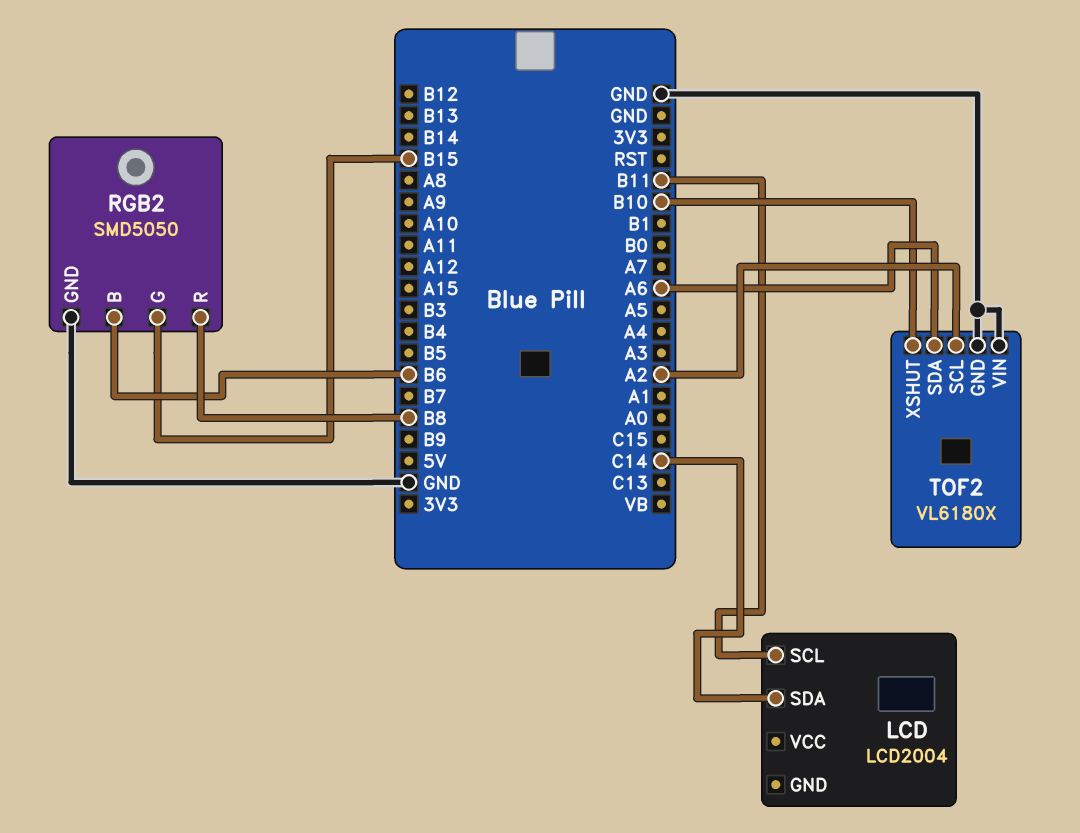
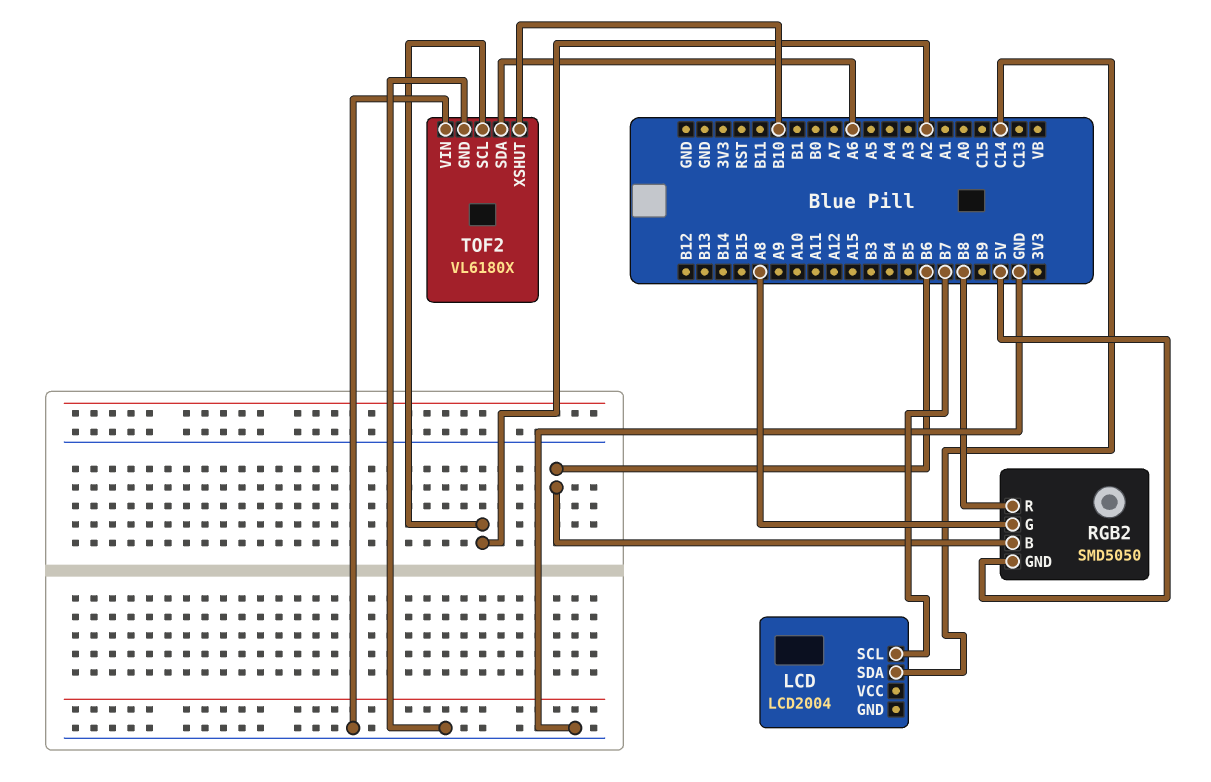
LCD pin SCL: B11 -> B7
RGB2 pin G: B15 -> A8
RGB2 pin GND: GND -> 5V

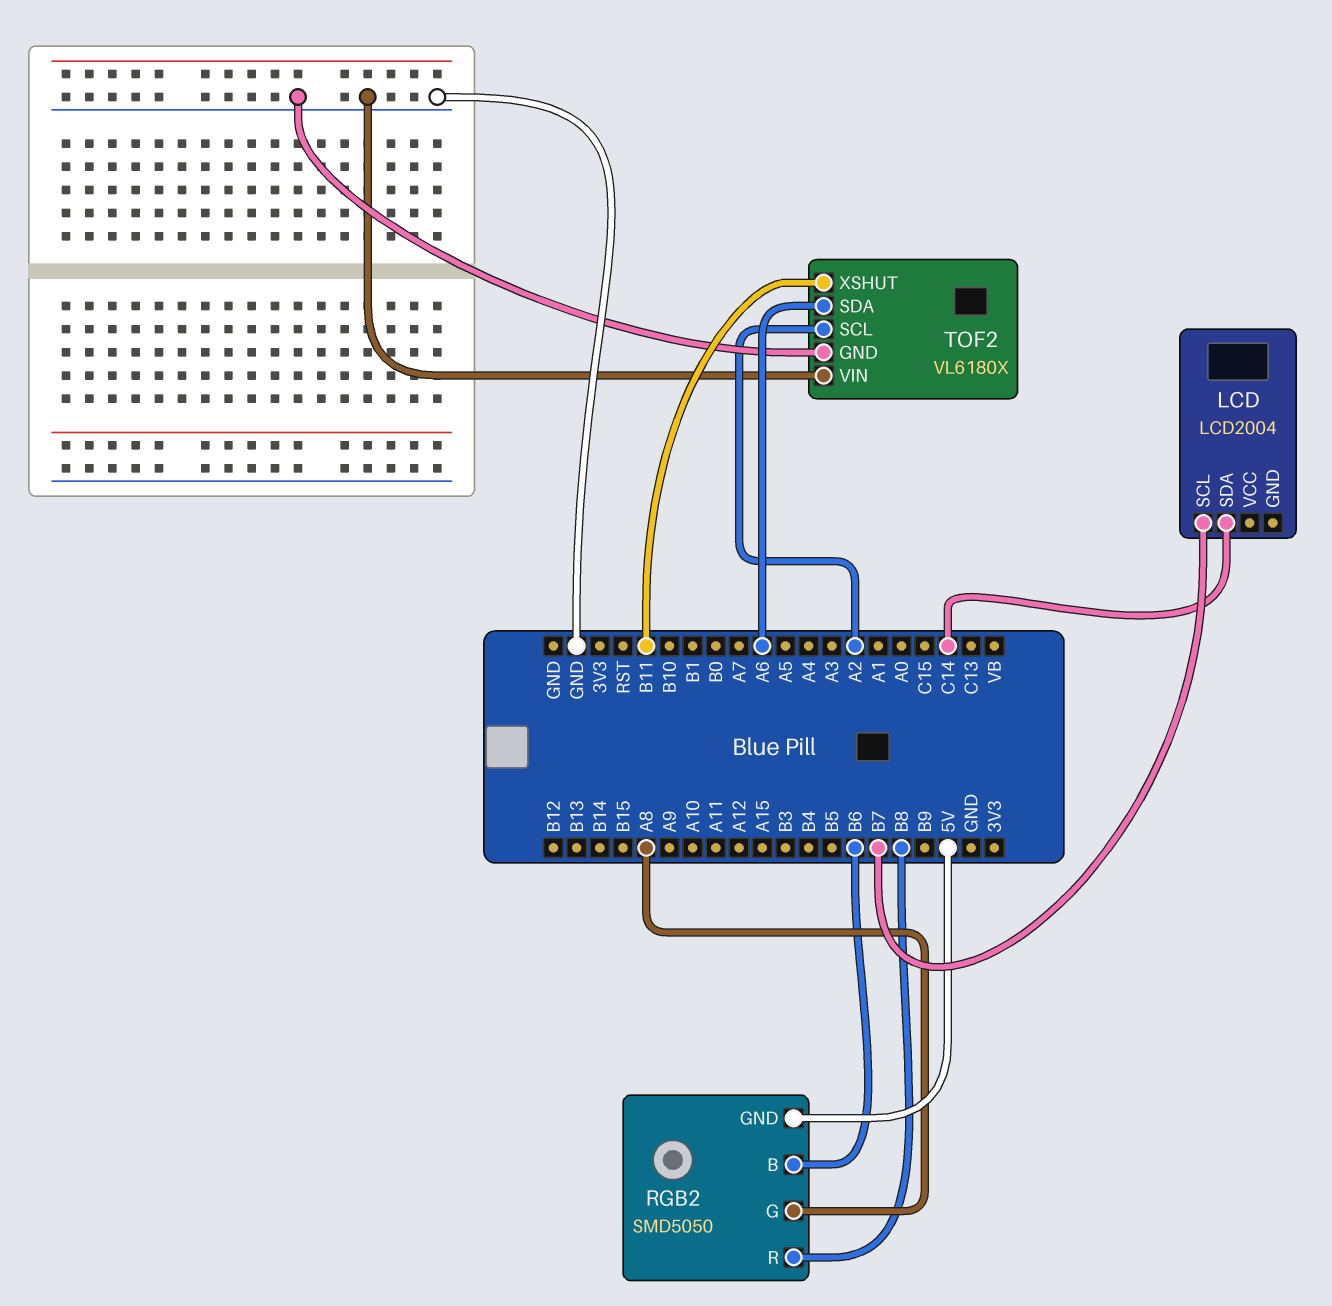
TOF2 pin XSHUT: B10 -> B11

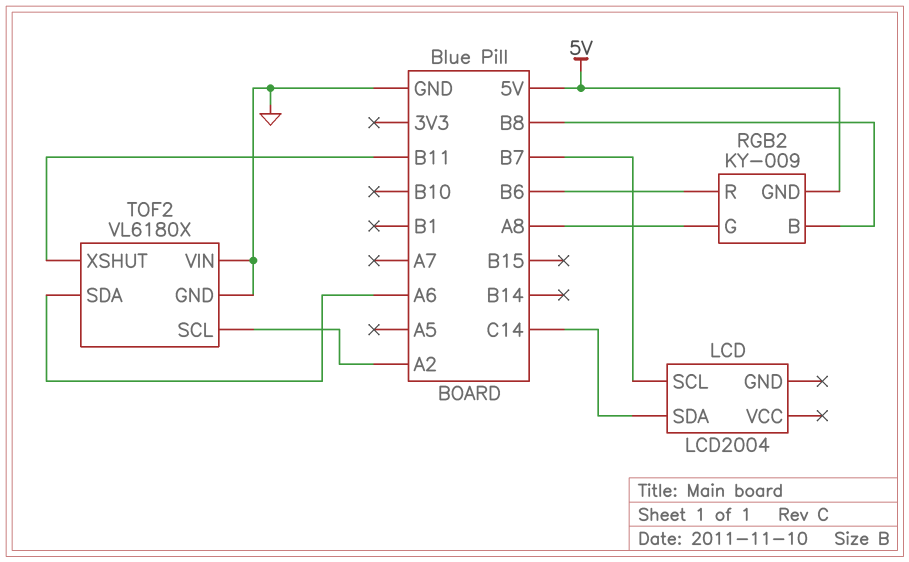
RGB2: SMD5050 -> KY-009
RGB2 pin B: B6 -> B8
RGB2 pin R: B8 -> B6

